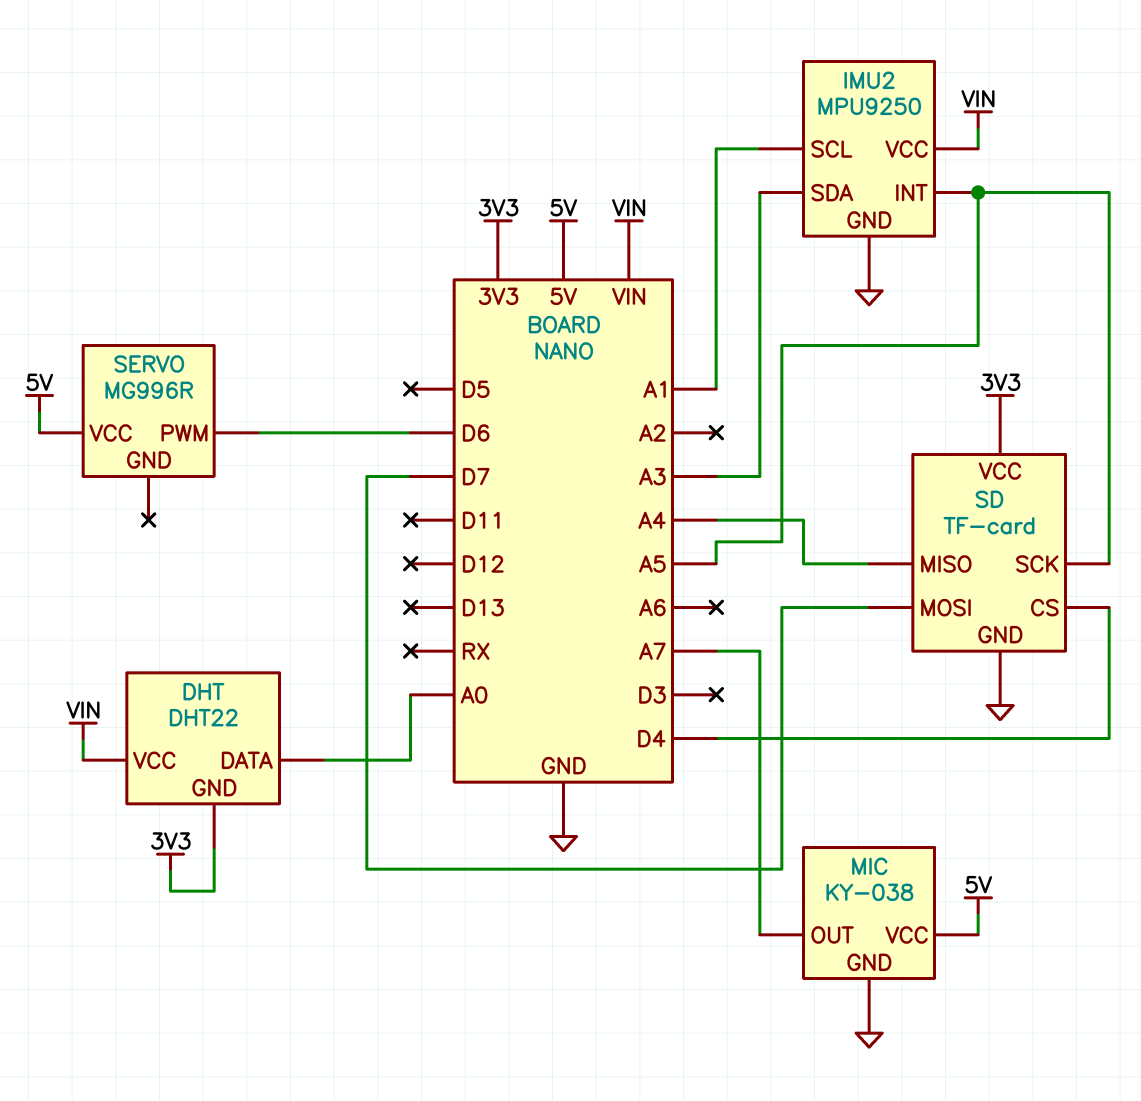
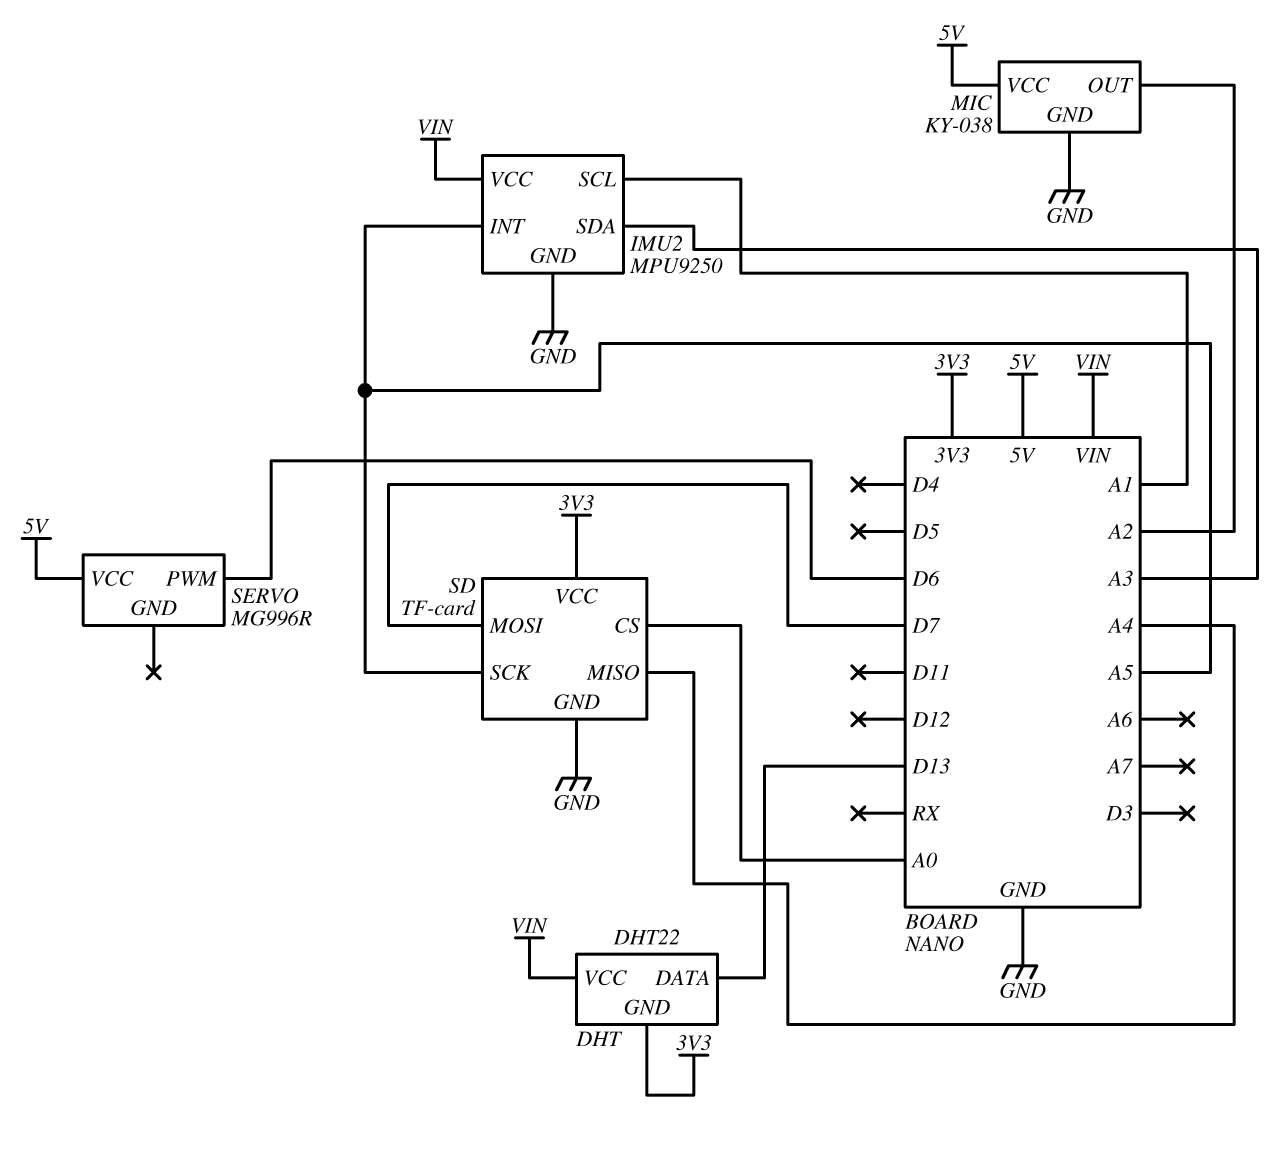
DHT pin DATA: A0 -> D13
MIC pin OUT: A7 -> A2
SD pin CS: D4 -> A0

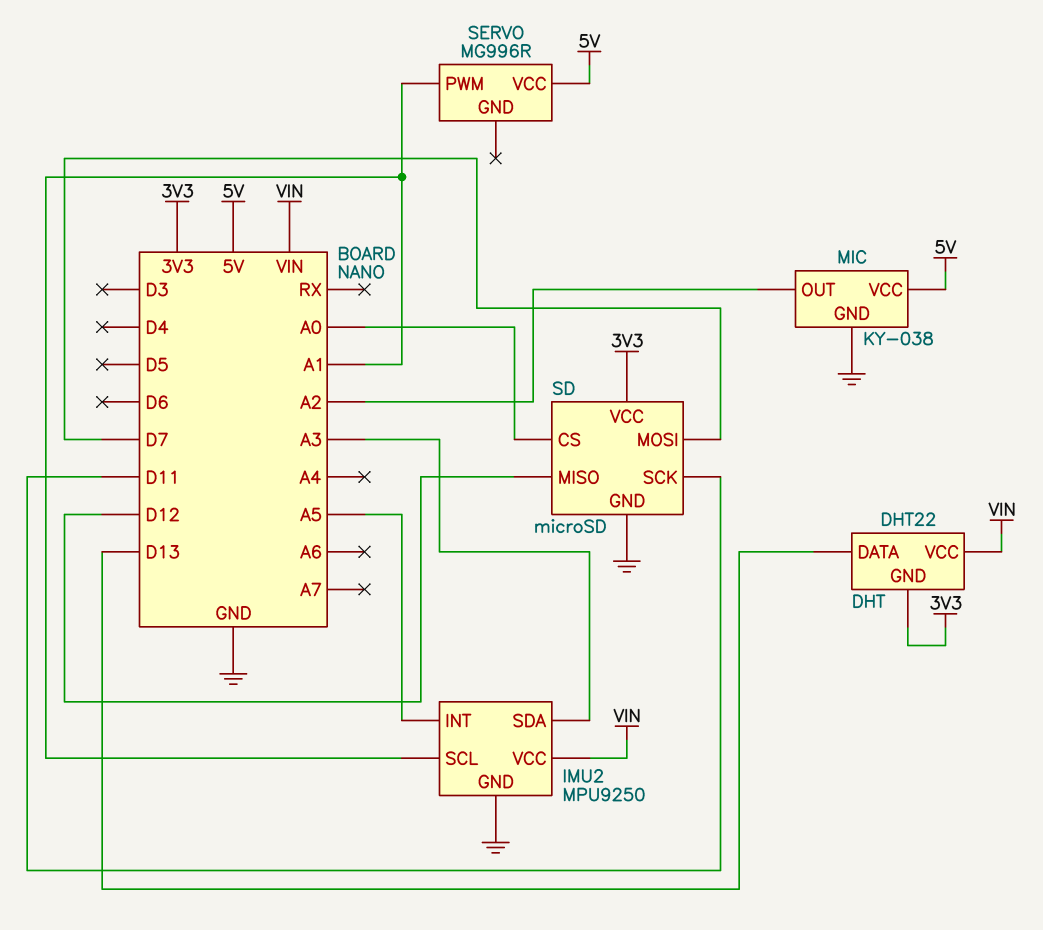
SD: TF-card -> microSD
SD pin MISO: A4 -> D12
SD pin SCK: A5 -> D11
SERVO pin PWM: D6 -> A1

